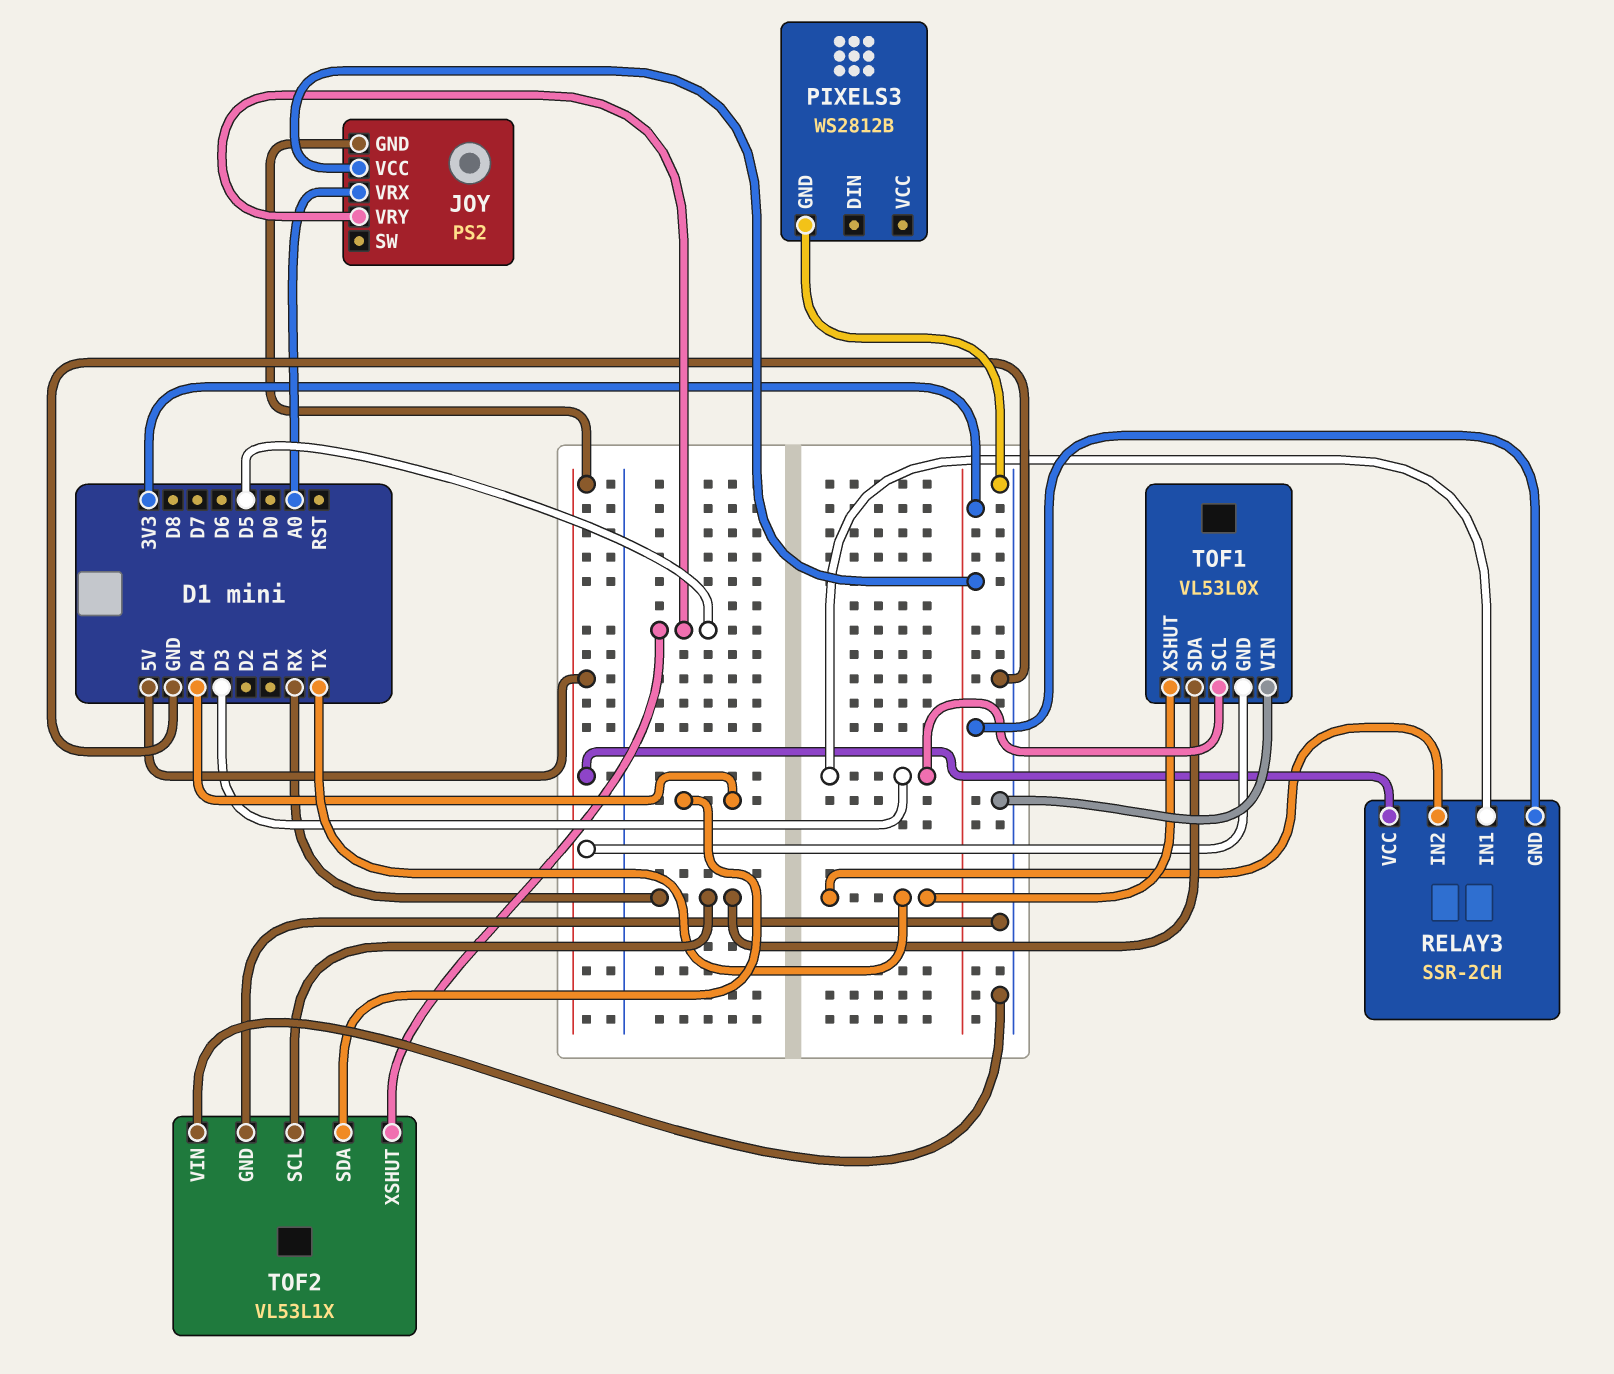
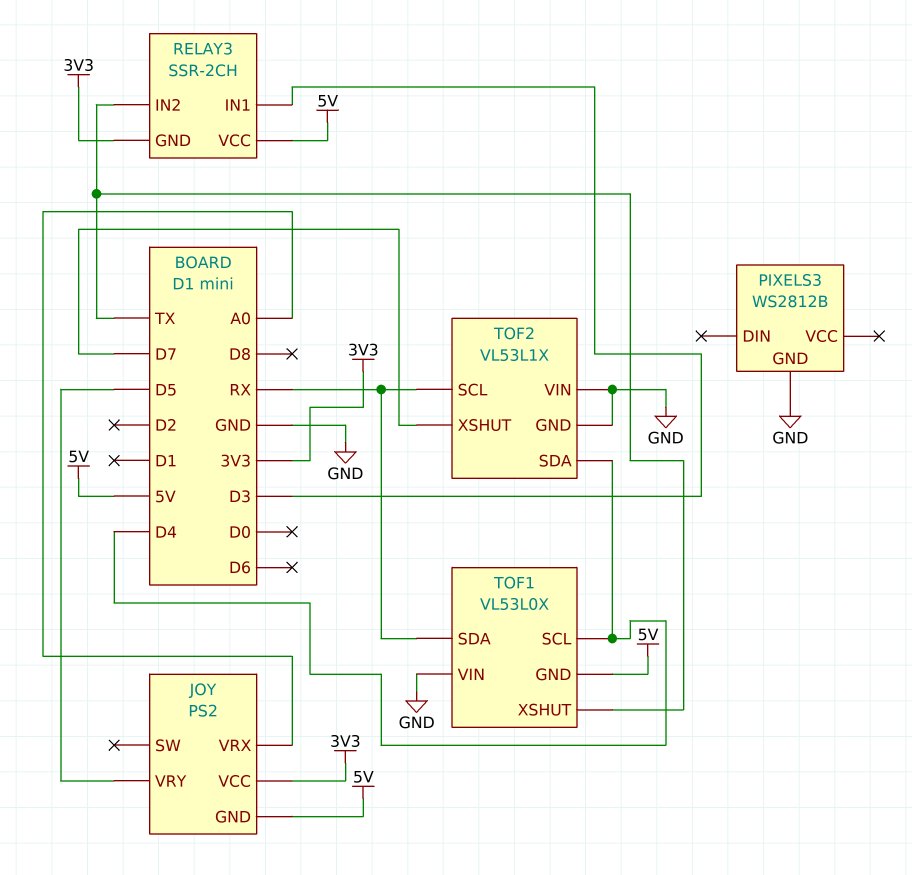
TOF1 pin SCL: D3 -> D4
TOF2 pin XSHUT: D5 -> D7

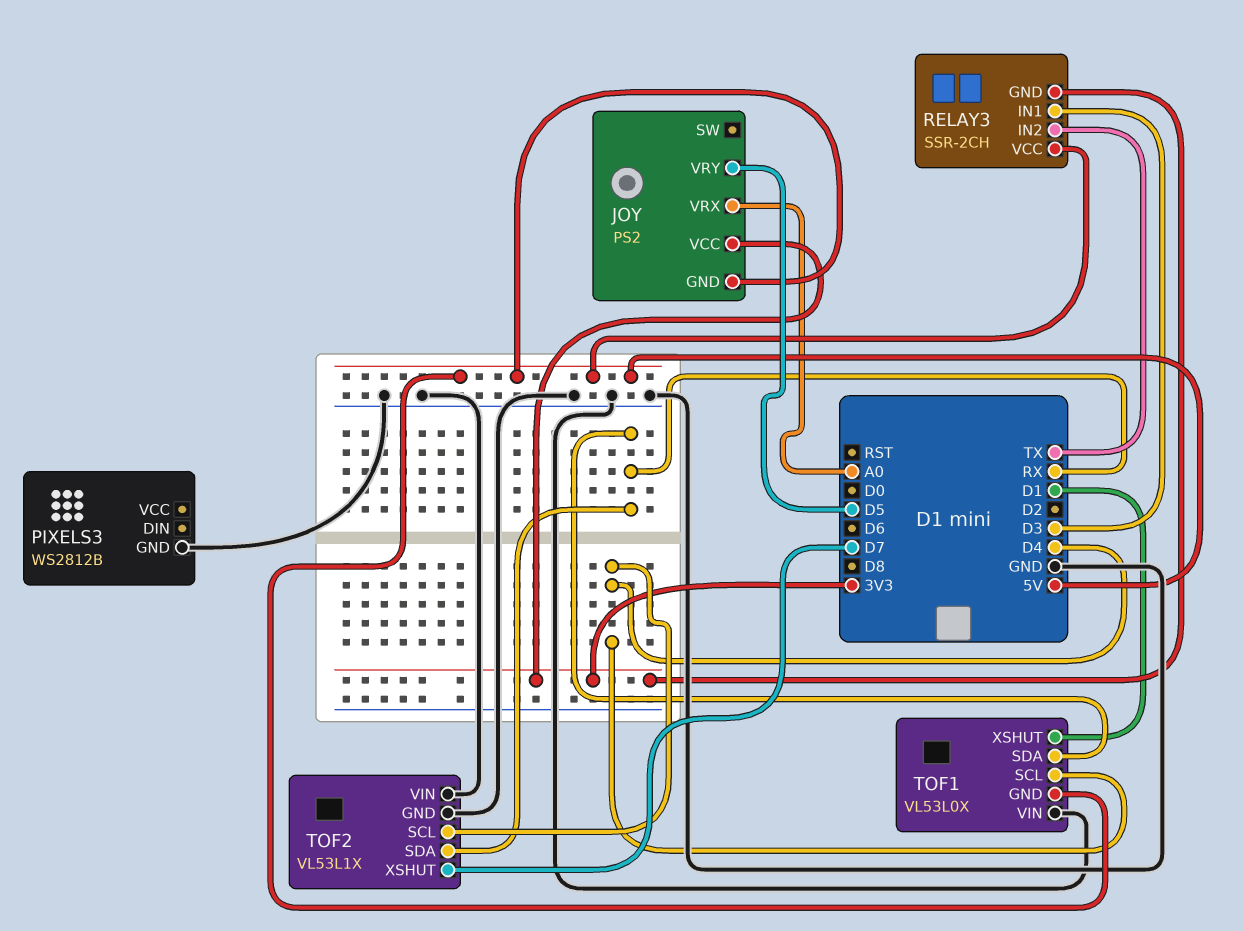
TOF1 pin XSHUT: TX -> D1
TOF2 pin SCL: RX -> D4
TOF2 pin SDA: D4 -> RX

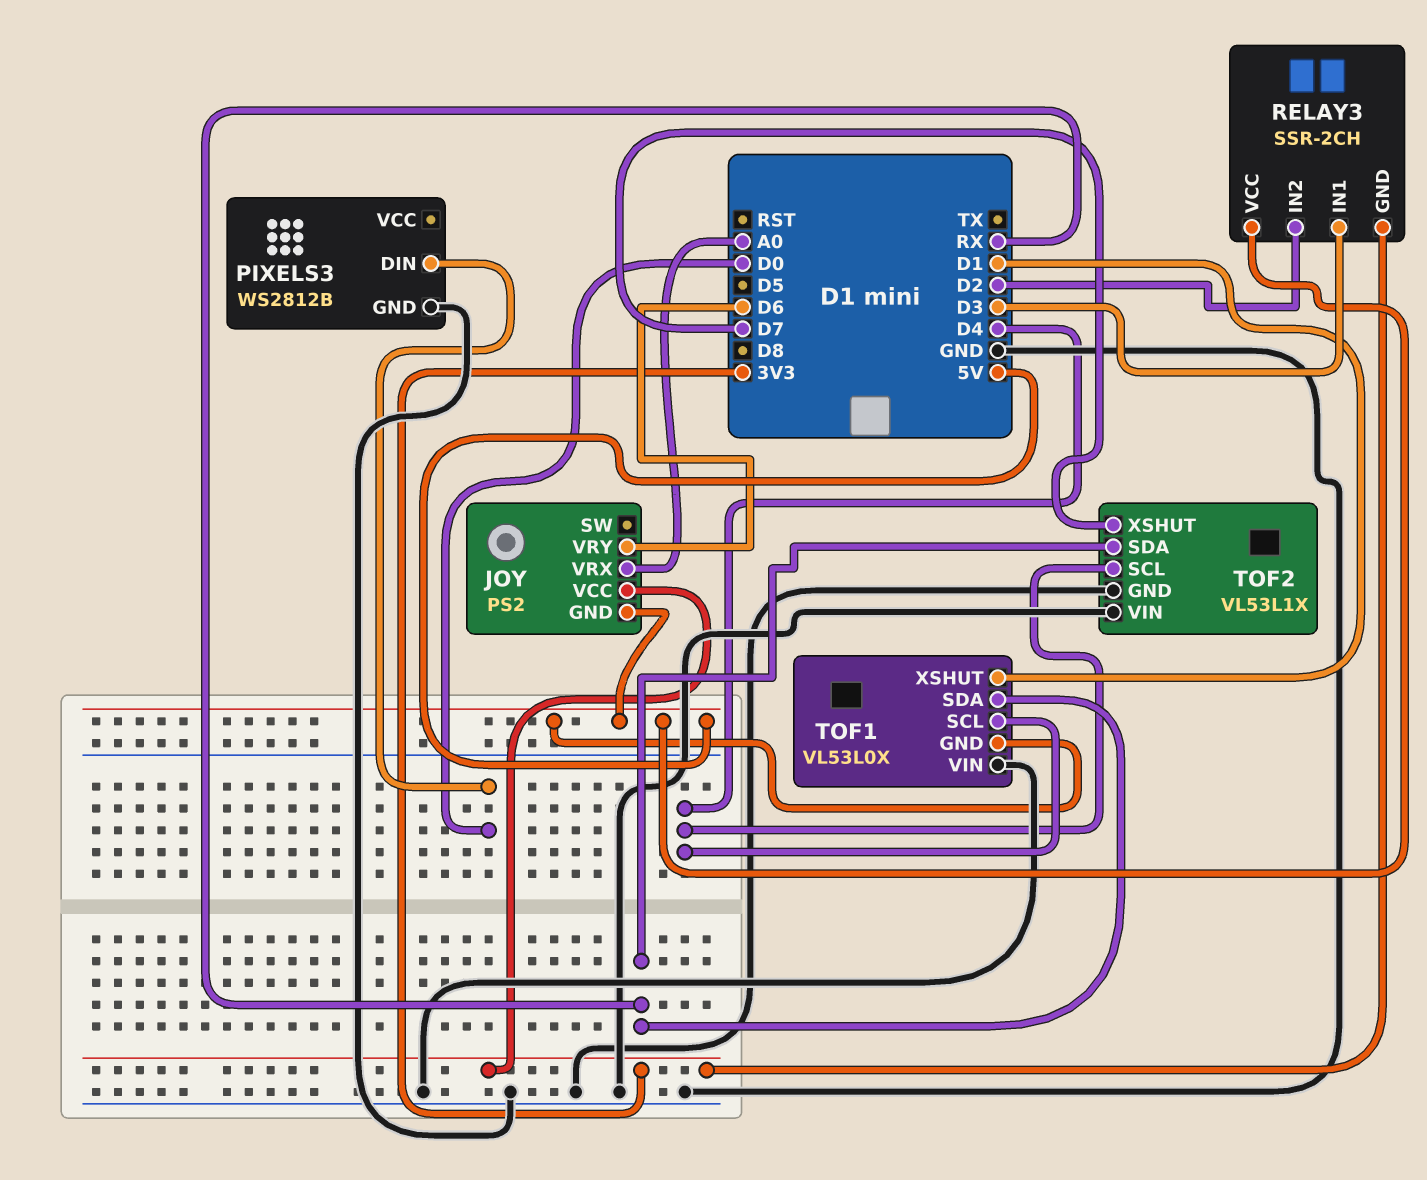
JOY pin VRY: D5 -> D6
PIXELS3 pin DIN: none -> D0
RELAY3 pin IN2: TX -> D2

